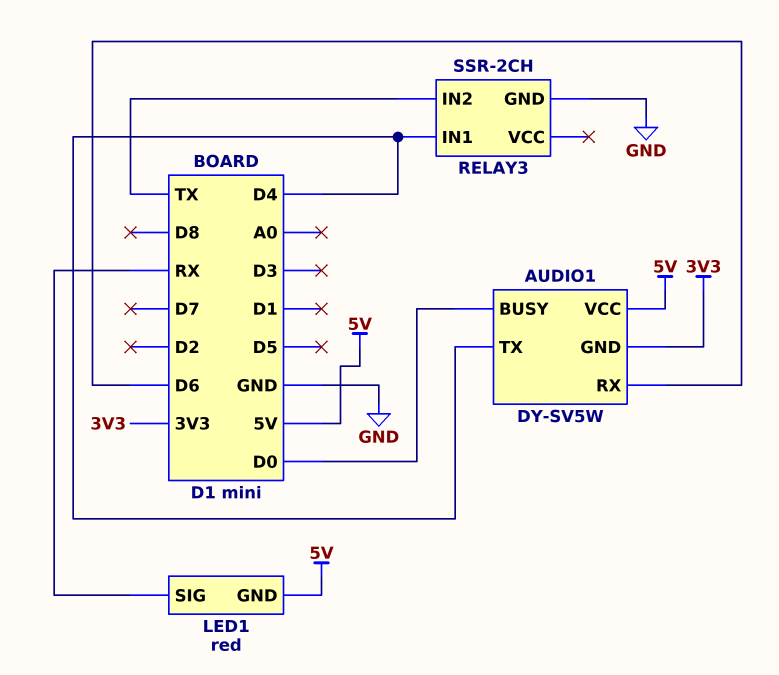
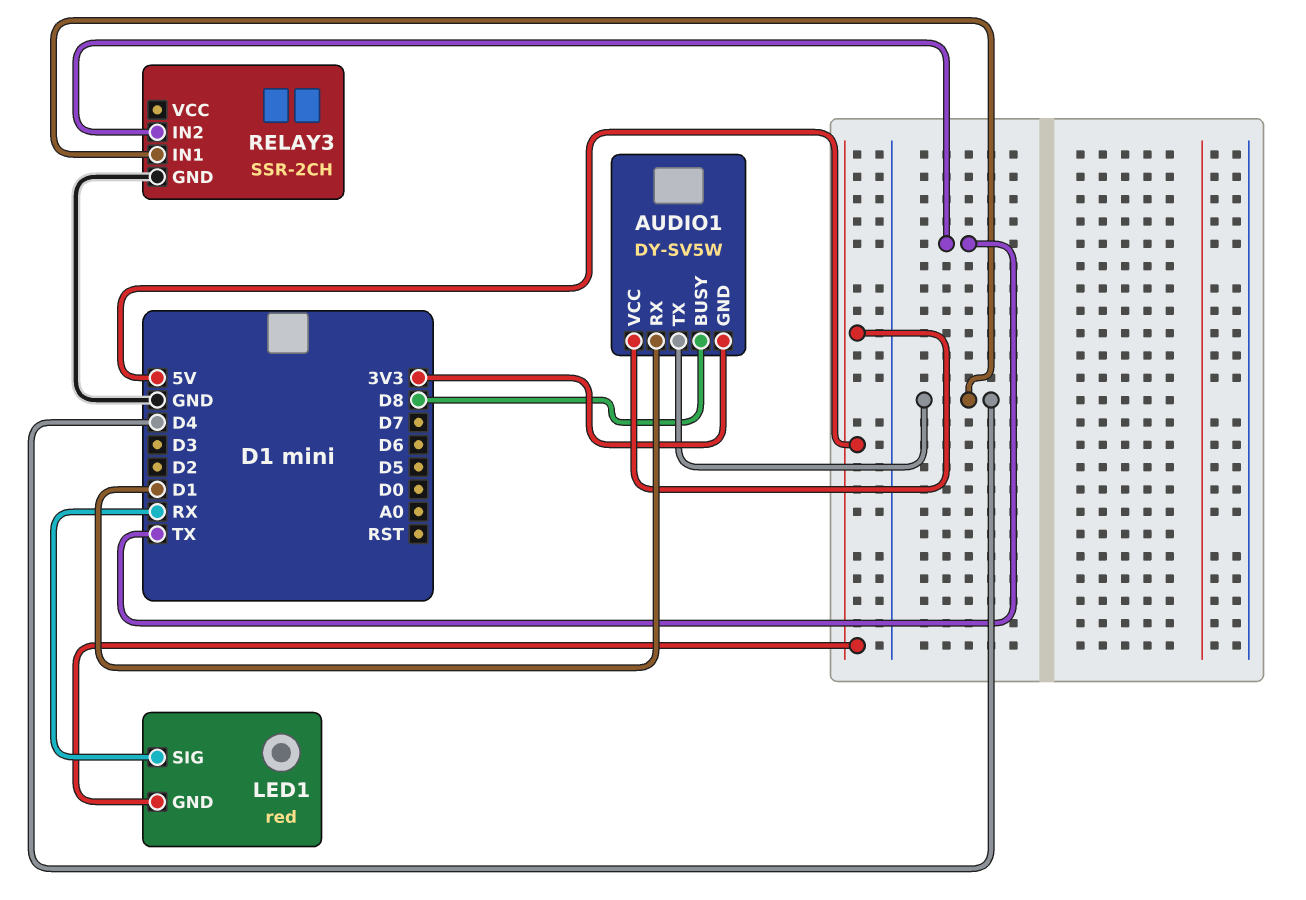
AUDIO1 pin BUSY: D0 -> D8
AUDIO1 pin RX: D6 -> D1

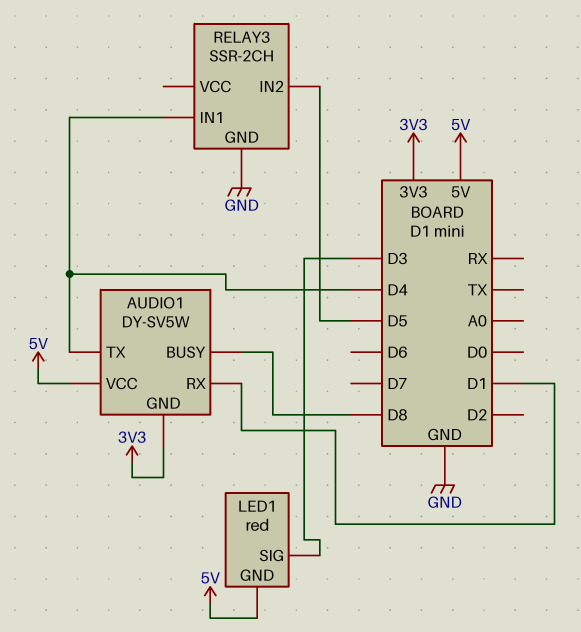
LED1 pin SIG: RX -> D3
RELAY3 pin IN2: TX -> D5

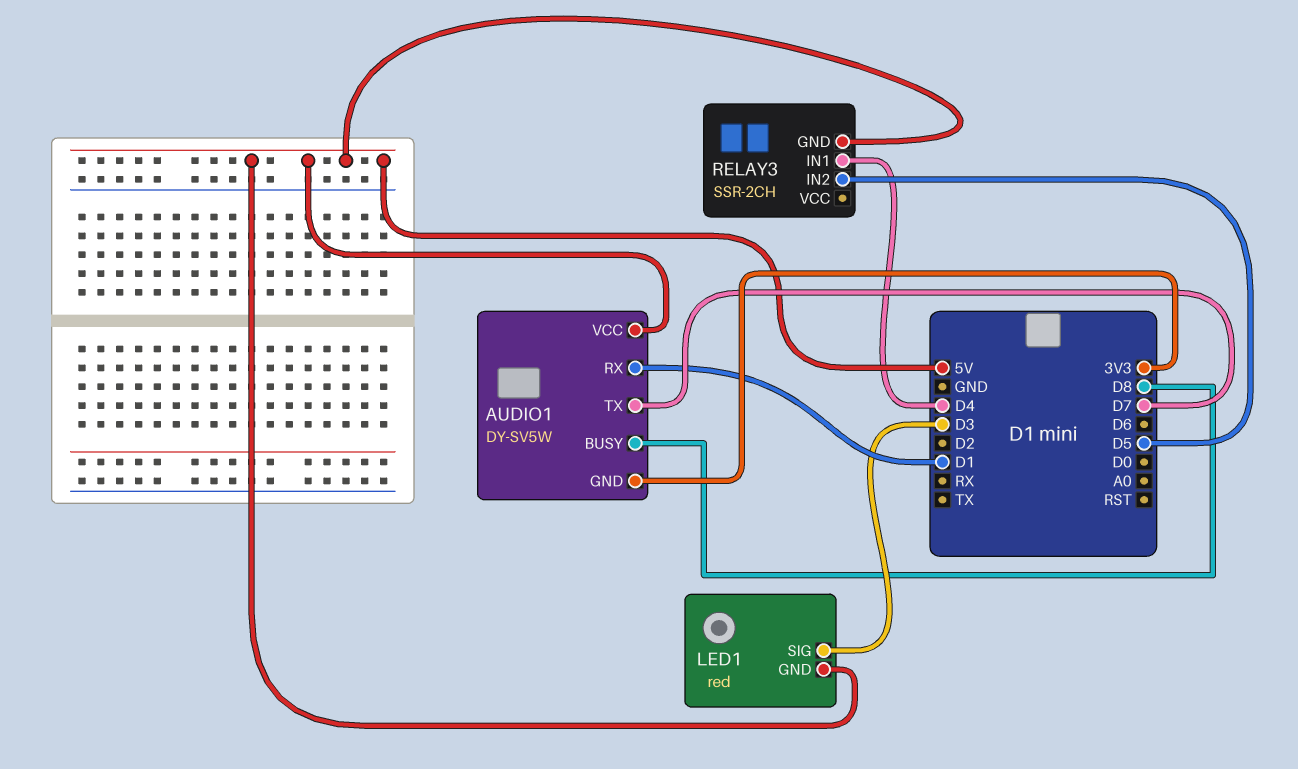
AUDIO1 pin TX: D4 -> D7
RELAY3 pin GND: GND -> 5V

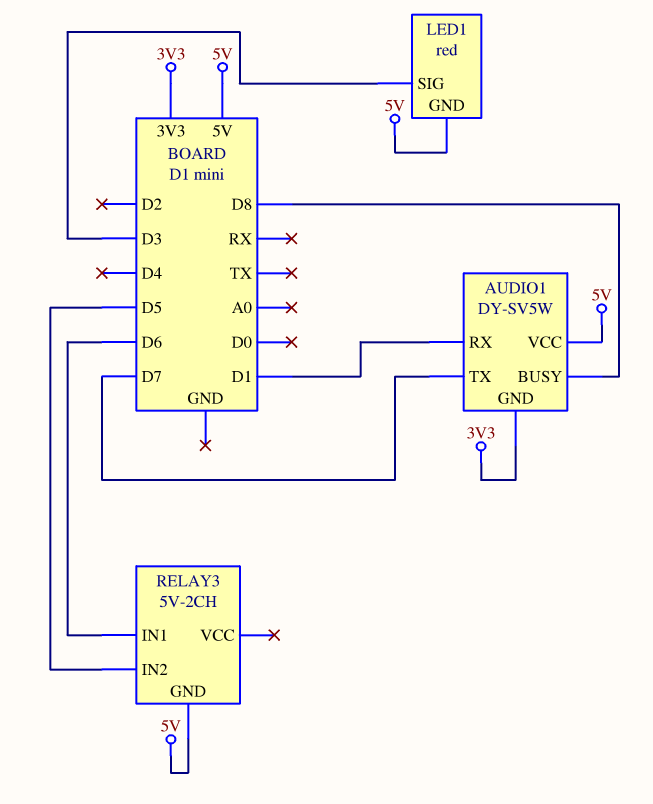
RELAY3: SSR-2CH -> 5V-2CH
RELAY3 pin IN1: D4 -> D6

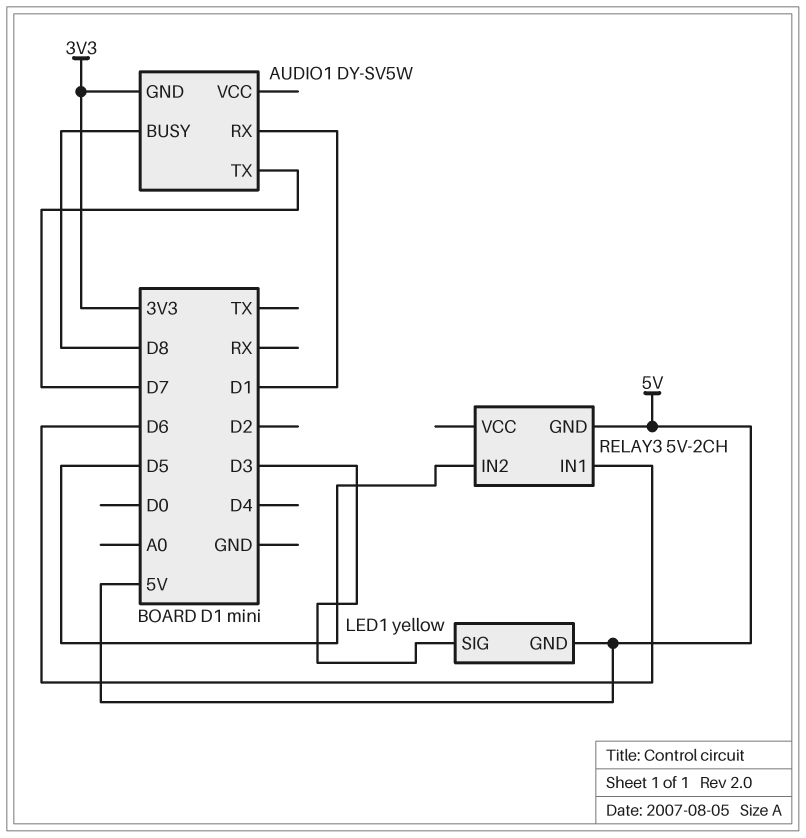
AUDIO1 pin VCC: 5V -> none
LED1: red -> yellow

